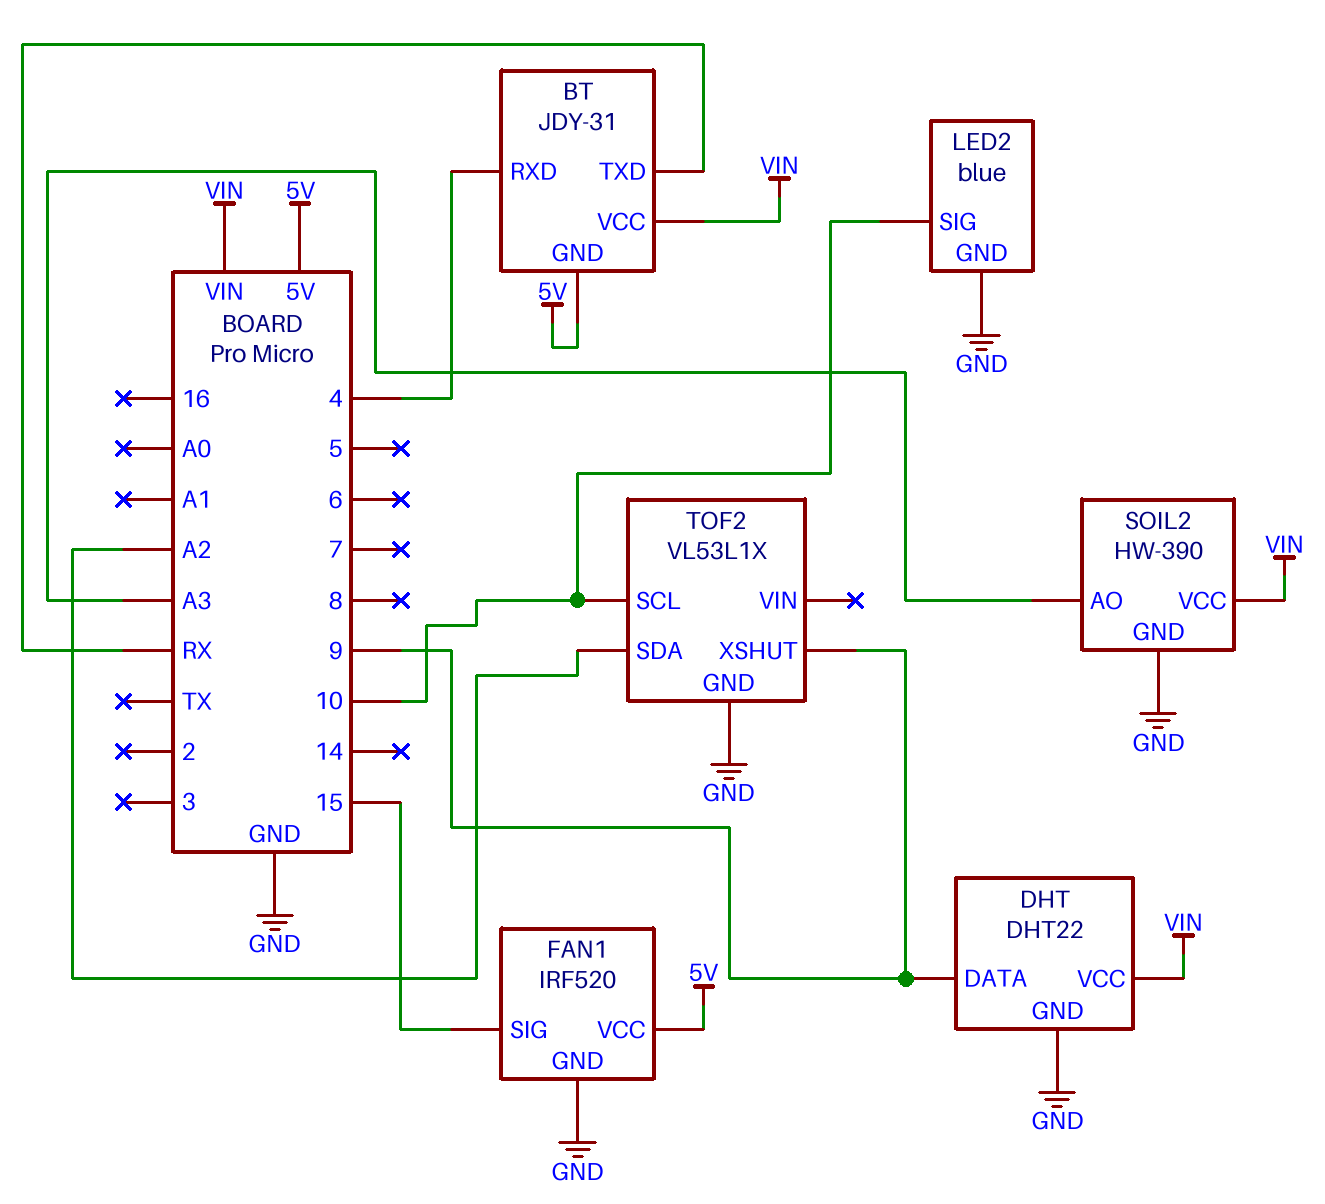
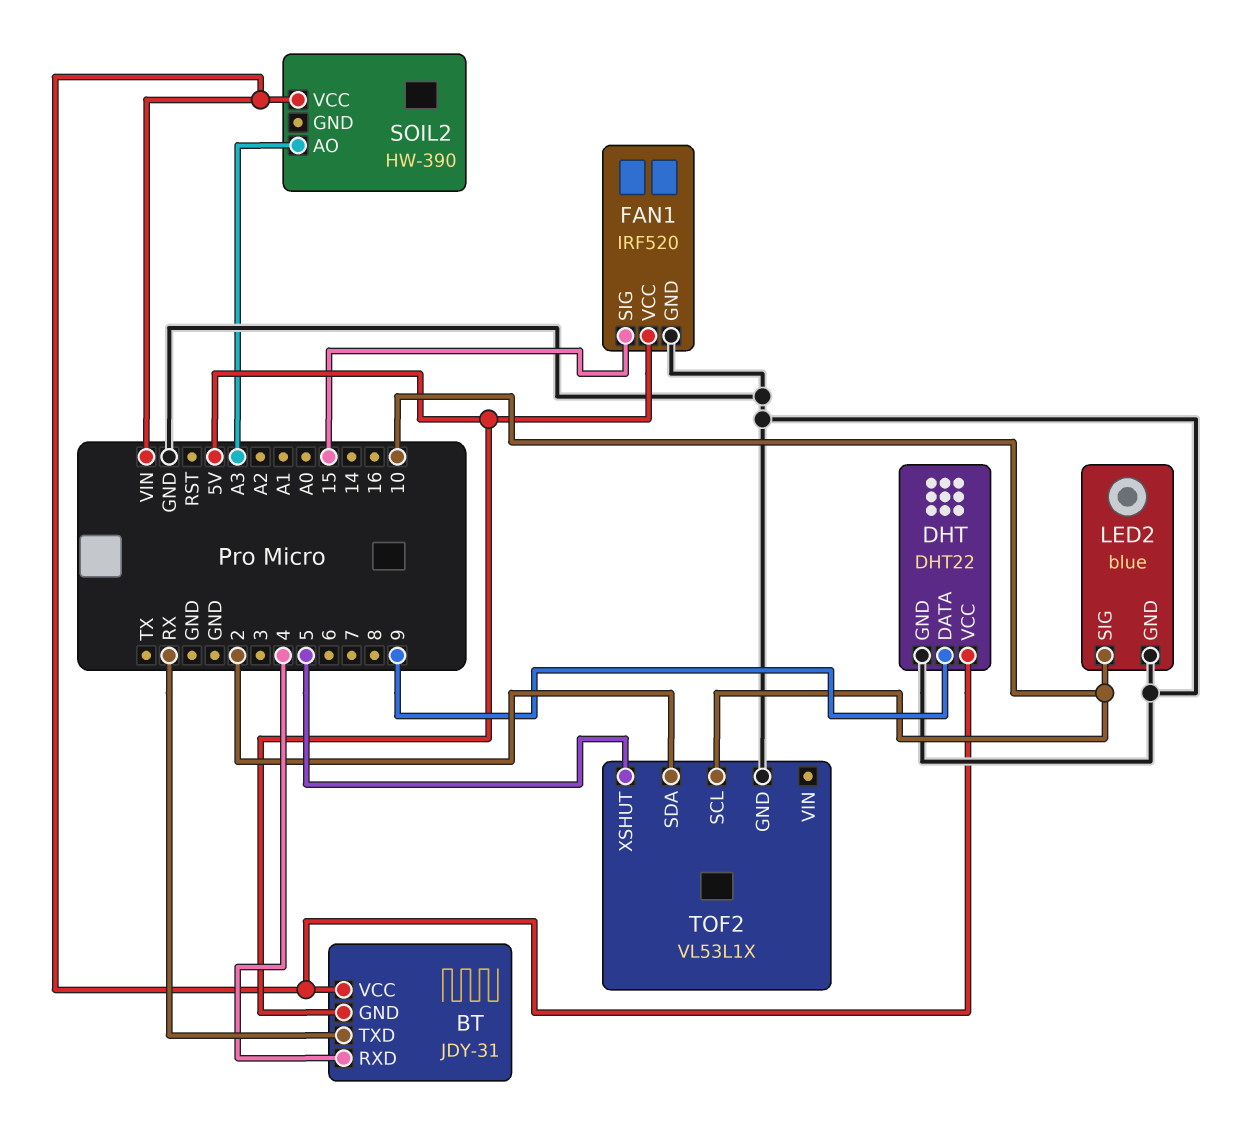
SOIL2 pin GND: GND -> none
TOF2 pin SDA: A2 -> 2
TOF2 pin XSHUT: 9 -> 5

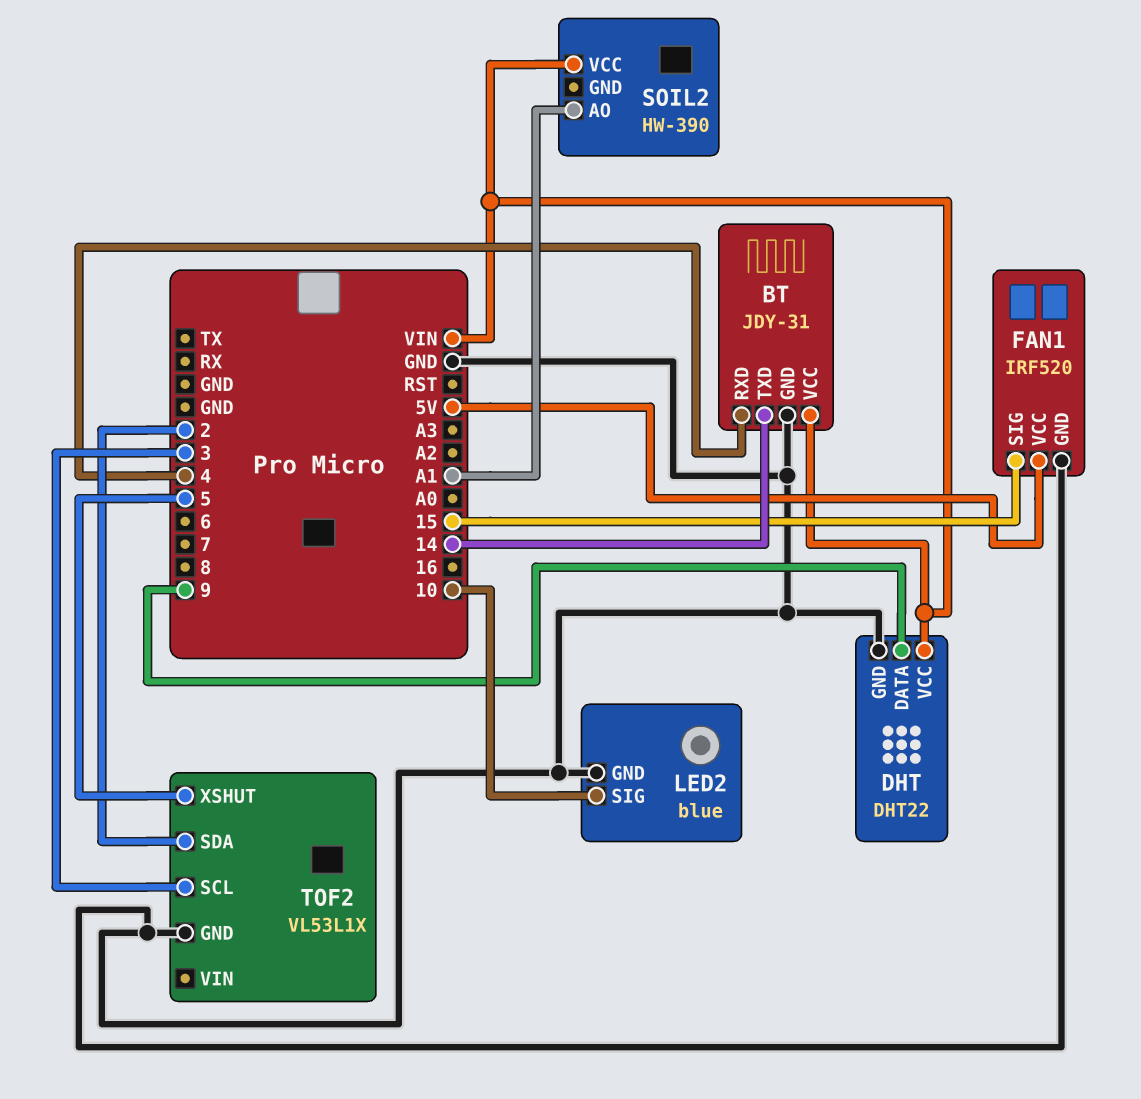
BT pin GND: 5V -> GND
BT pin TXD: RX -> 14
SOIL2 pin AO: A3 -> A1
TOF2 pin SCL: 10 -> 3

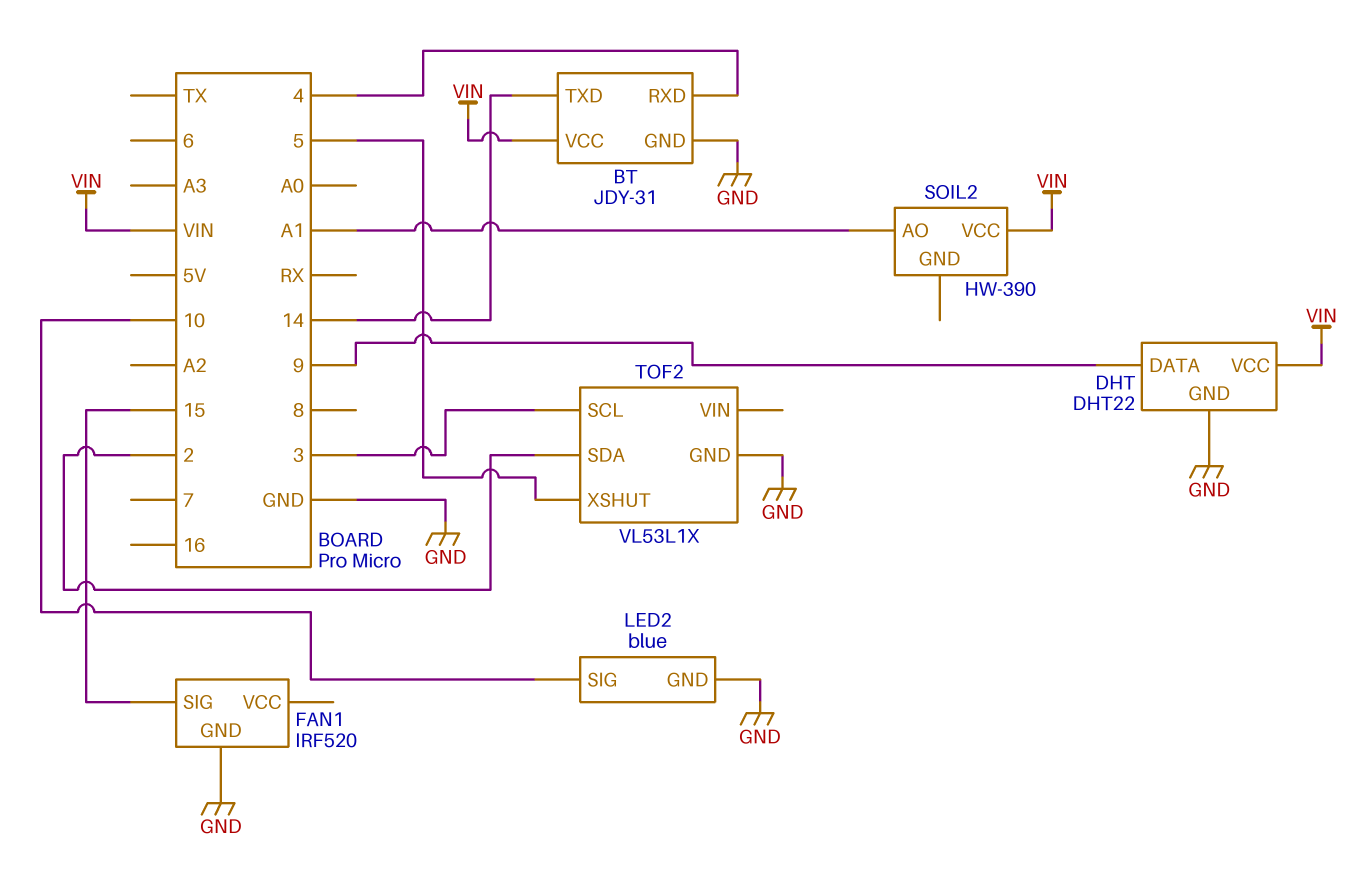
FAN1 pin VCC: 5V -> none

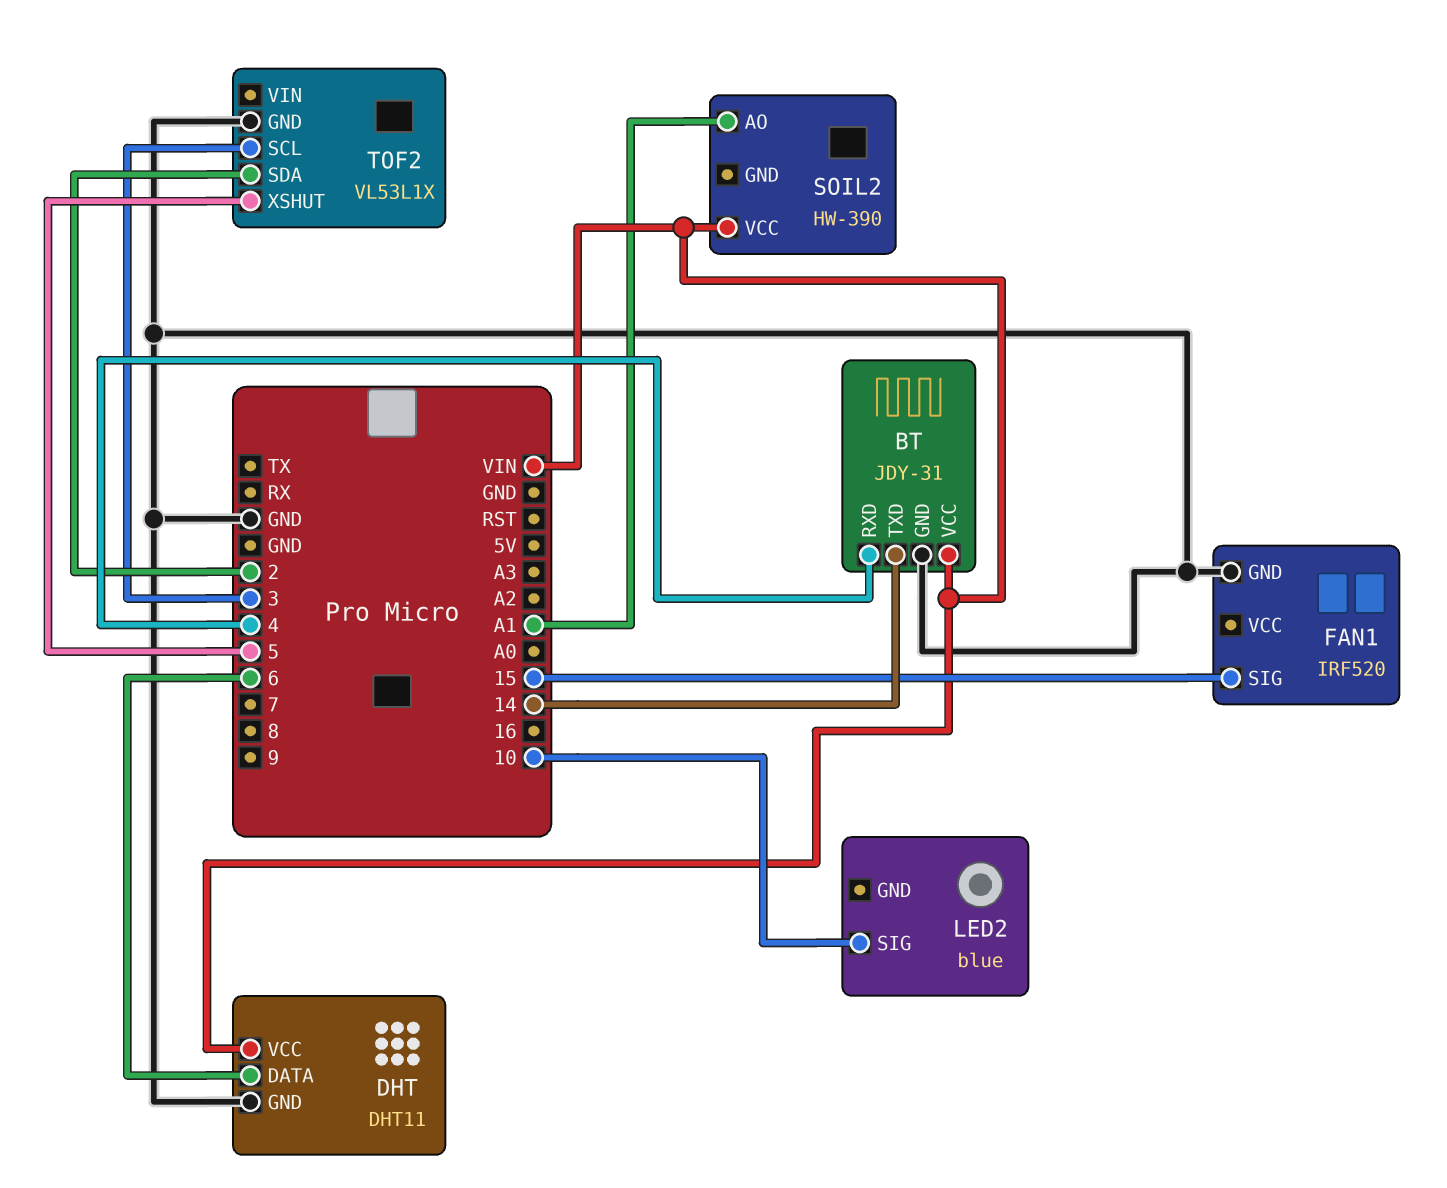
DHT: DHT22 -> DHT11
DHT pin DATA: 9 -> 6
LED2 pin GND: GND -> none

